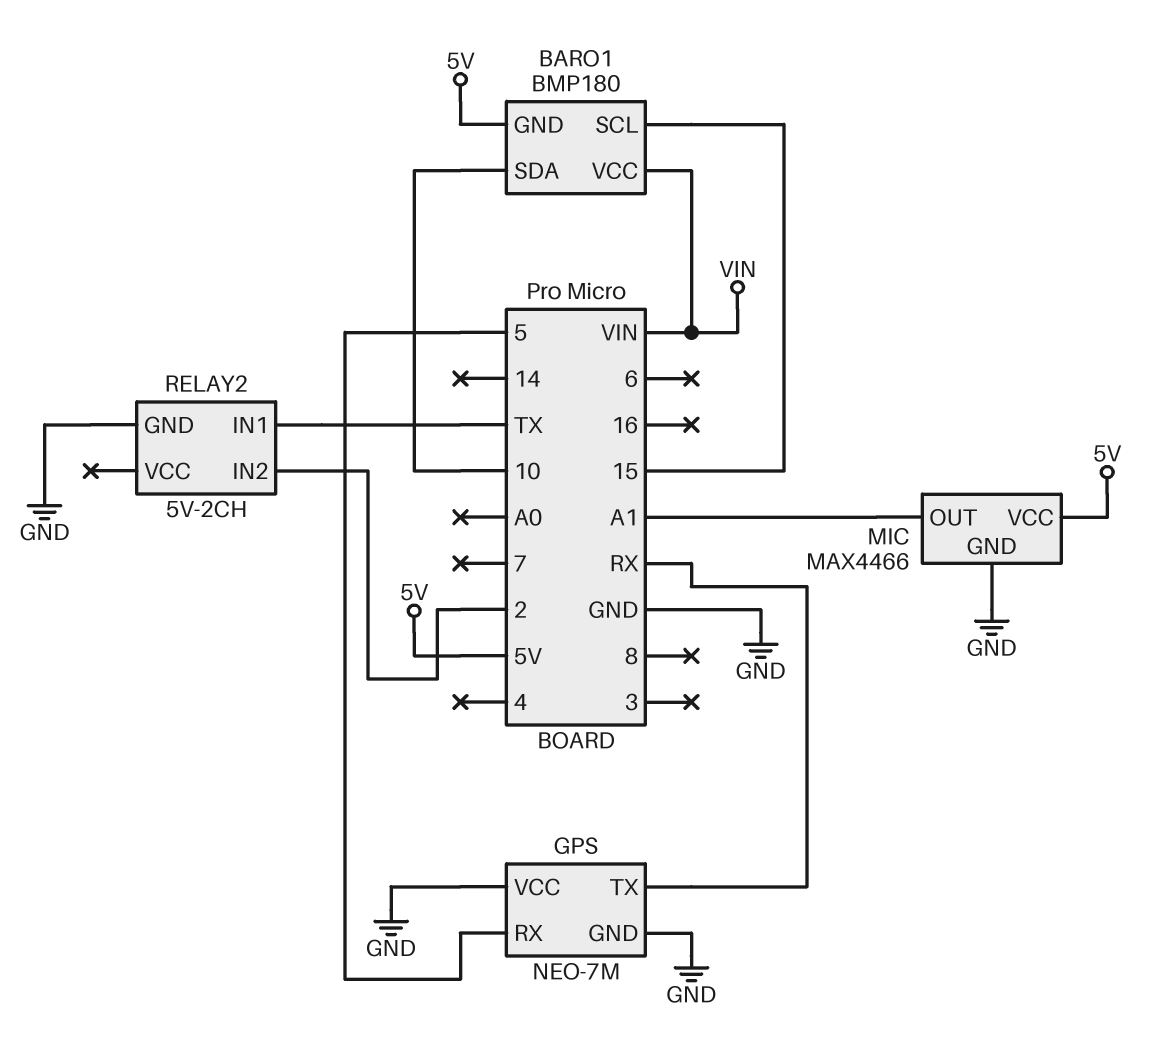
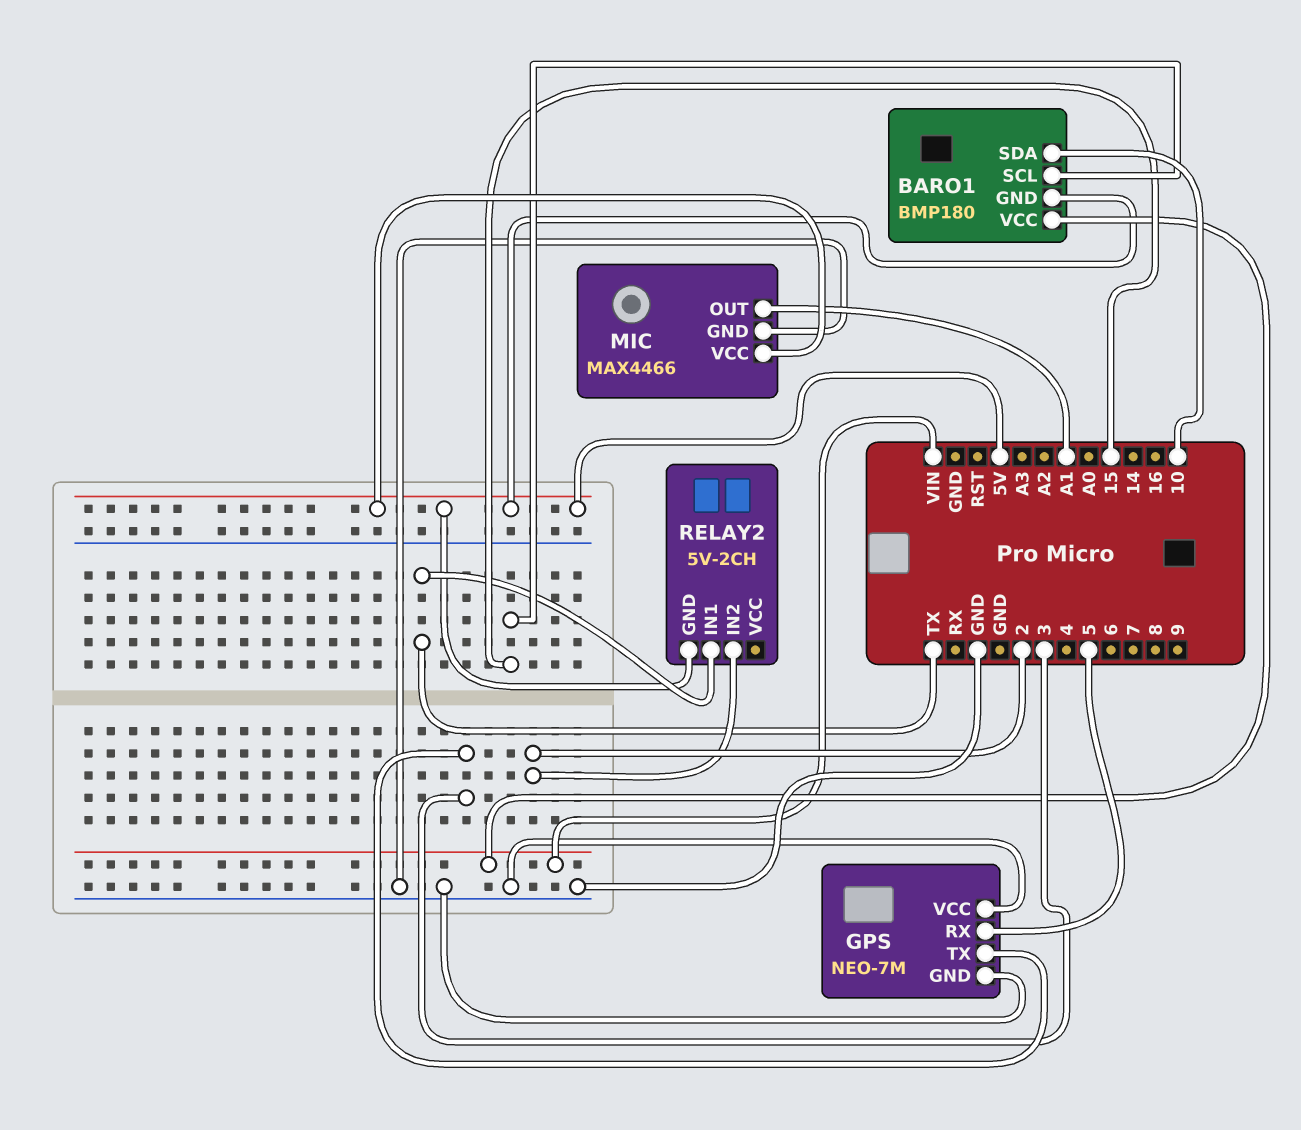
GPS pin TX: RX -> 3
RELAY2 pin GND: GND -> 5V

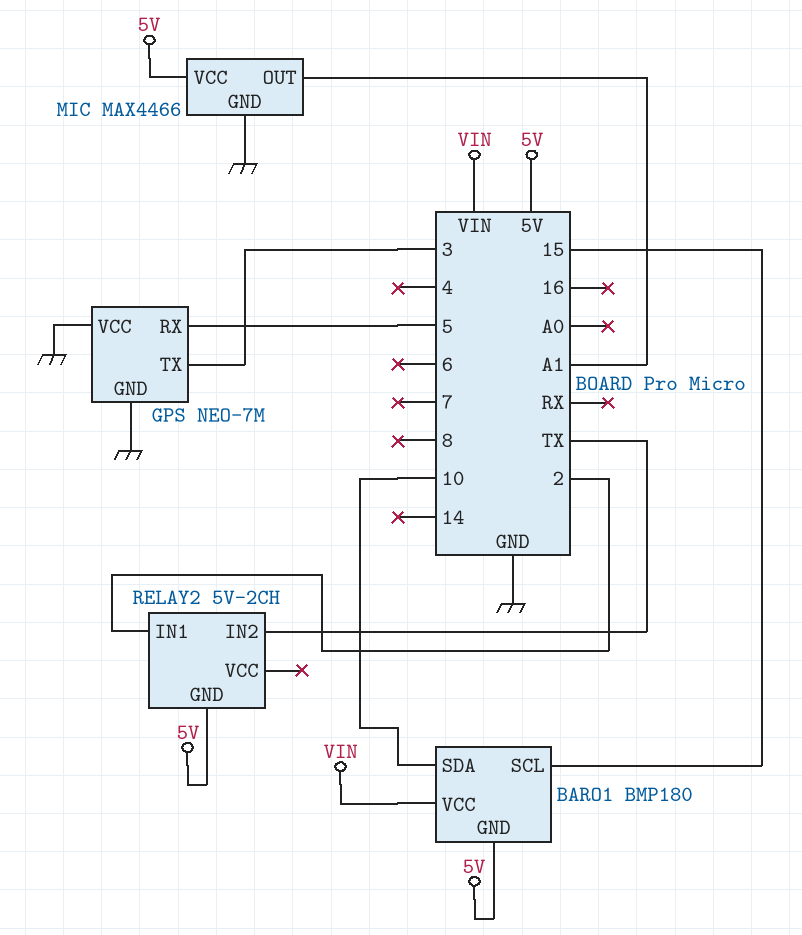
RELAY2 pin IN1: TX -> 2
RELAY2 pin IN2: 2 -> TX

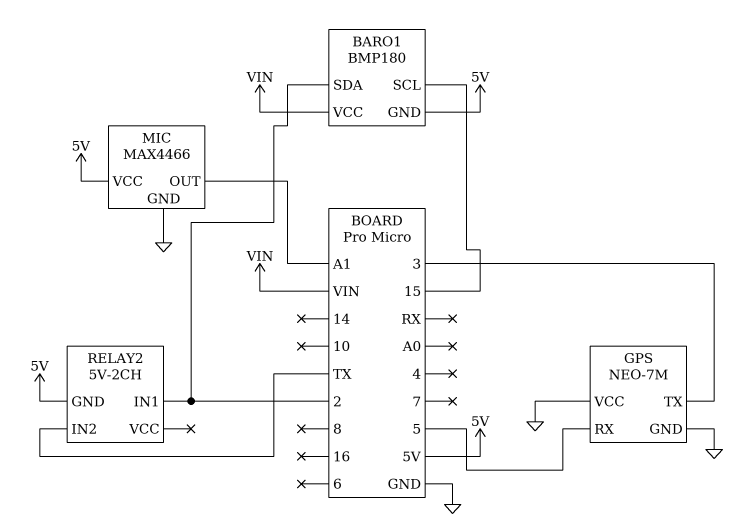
BARO1 pin SDA: 10 -> 2

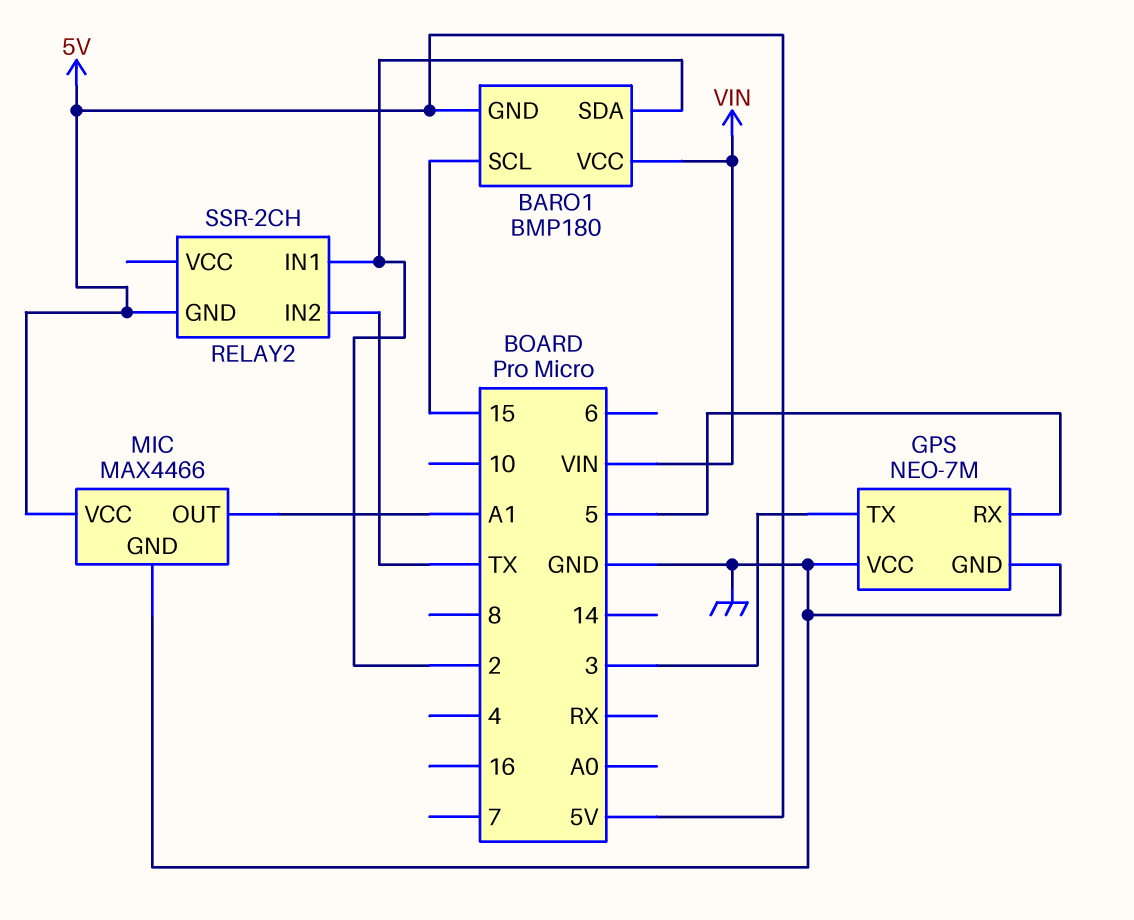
RELAY2: 5V-2CH -> SSR-2CH

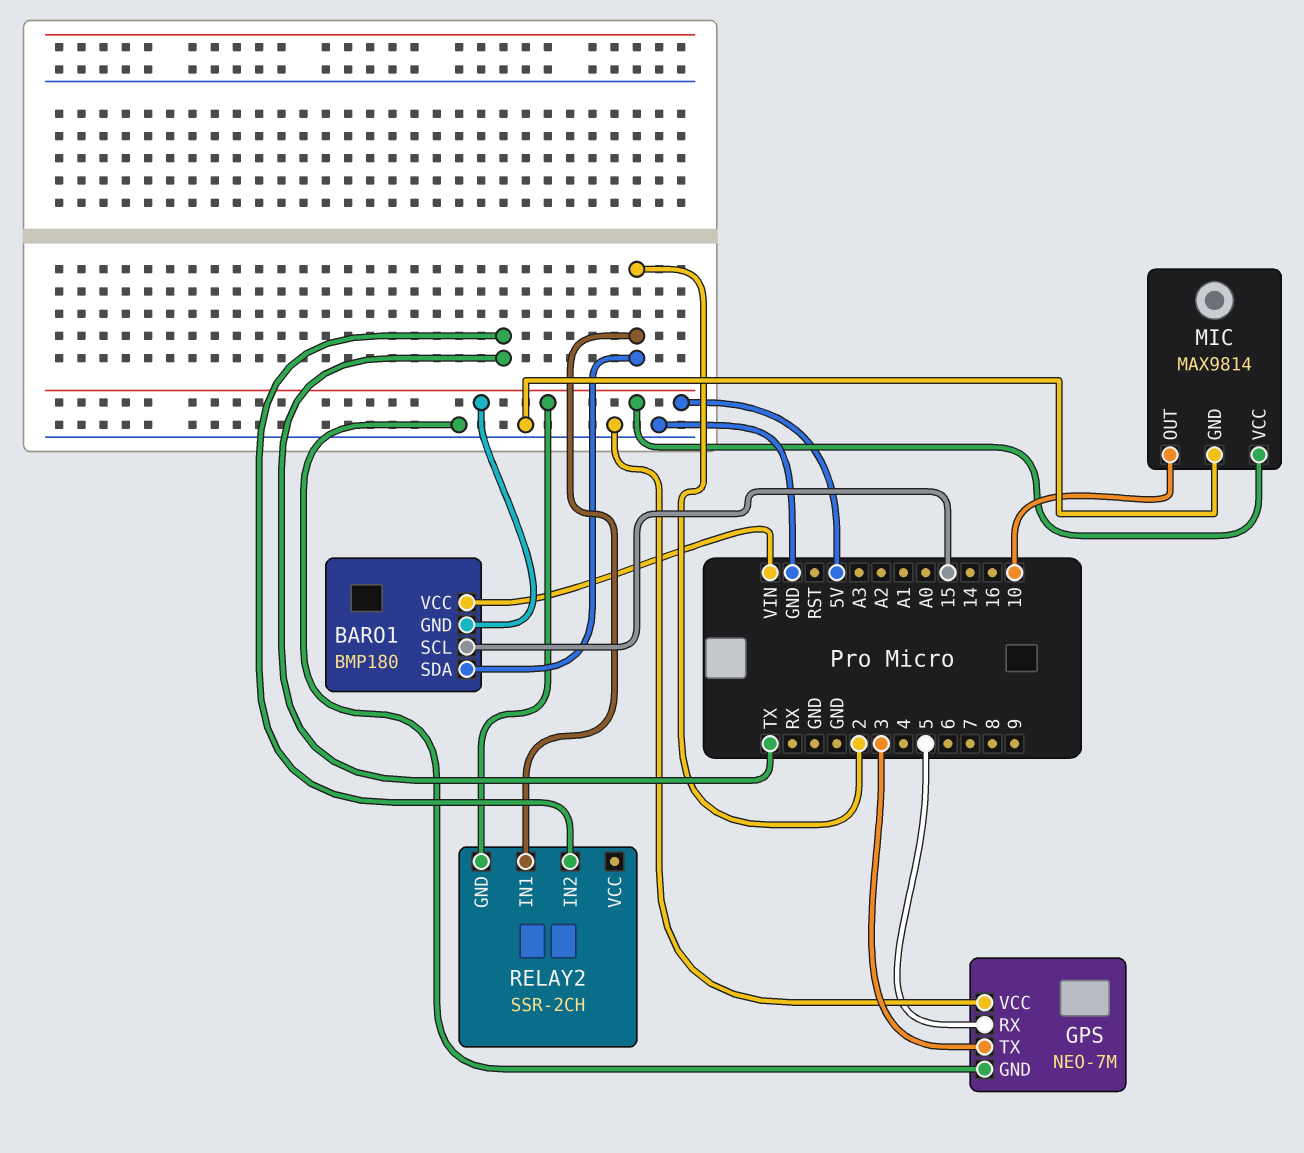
MIC: MAX4466 -> MAX9814
MIC pin OUT: A1 -> 10

